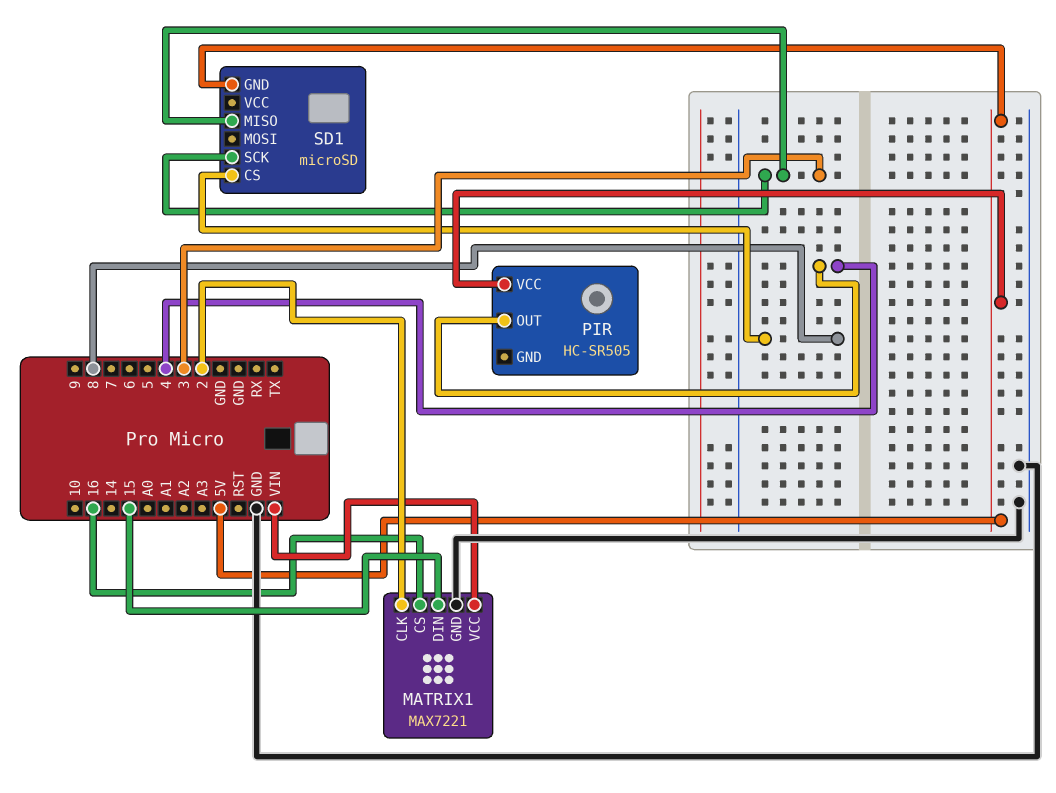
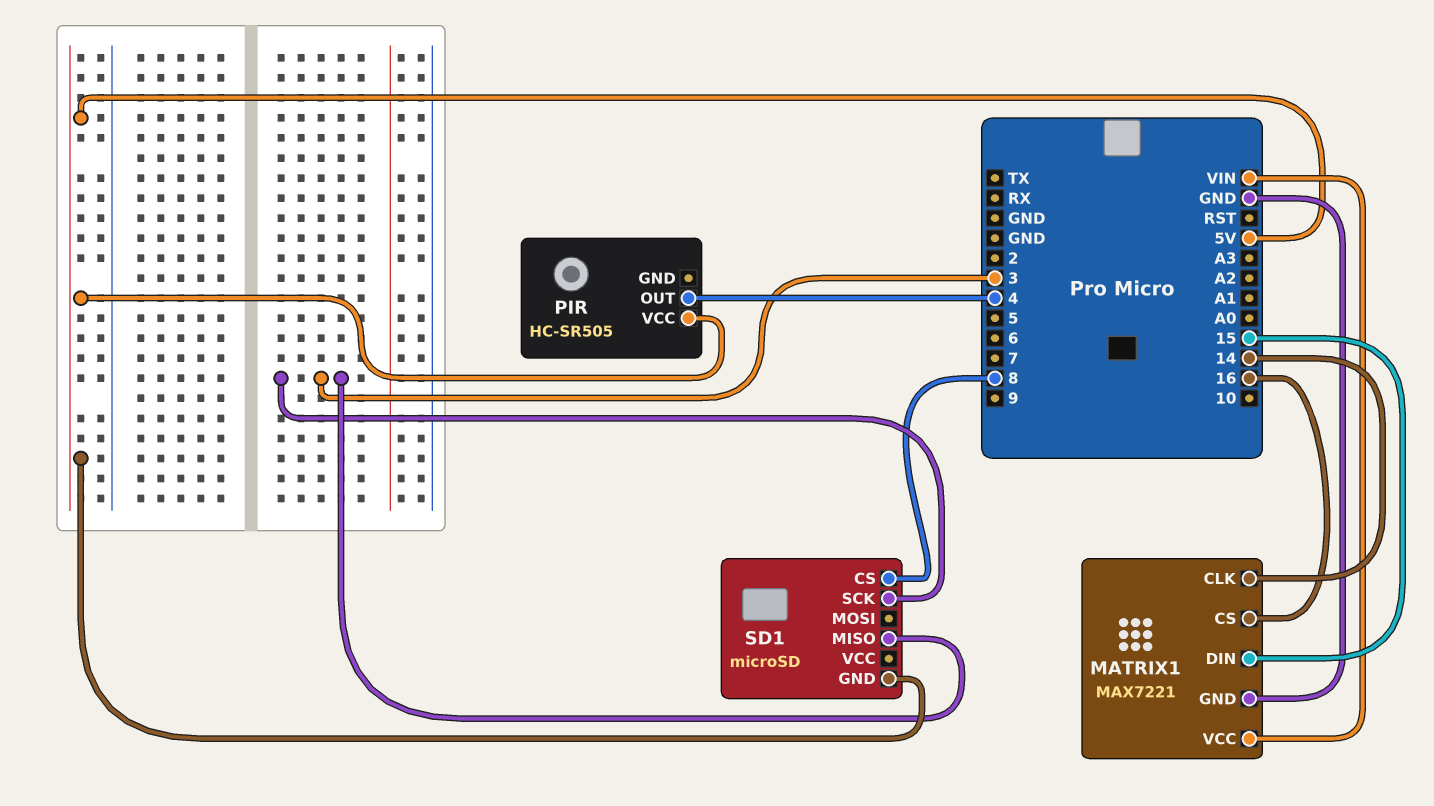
MATRIX1 pin CLK: 2 -> 14

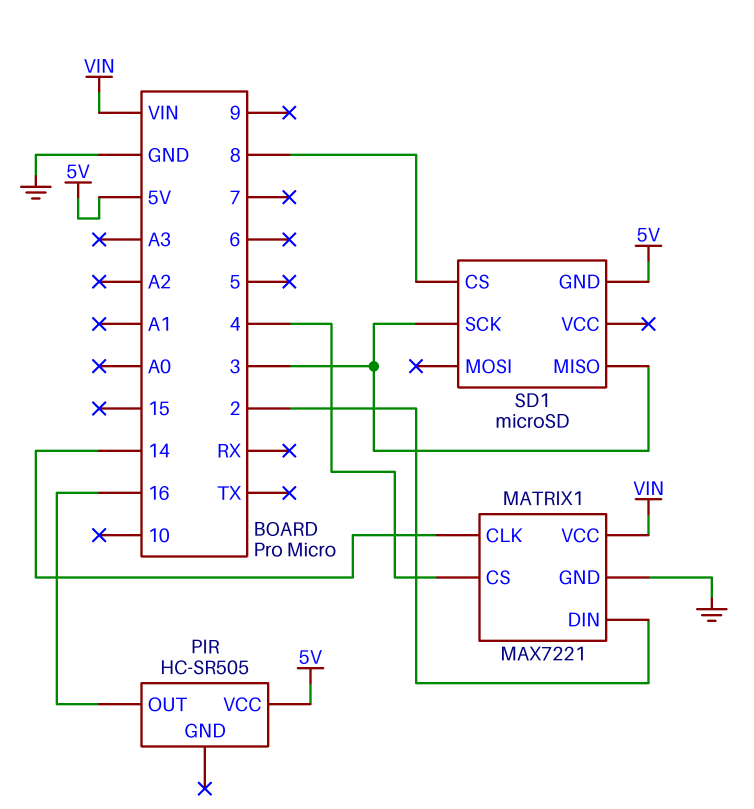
MATRIX1 pin CS: 16 -> 4
MATRIX1 pin DIN: 15 -> 2
PIR pin OUT: 4 -> 16

